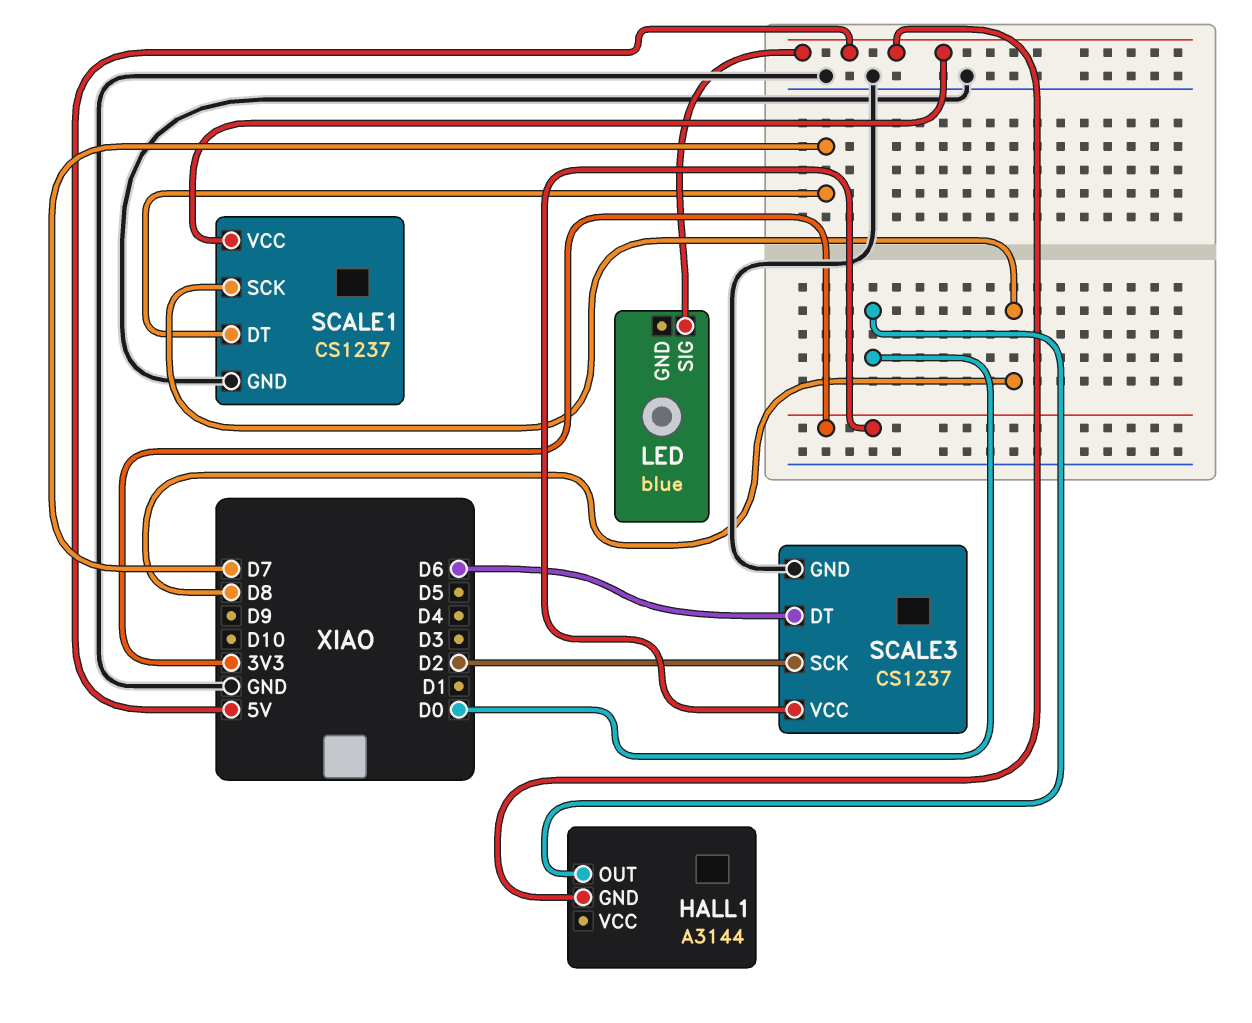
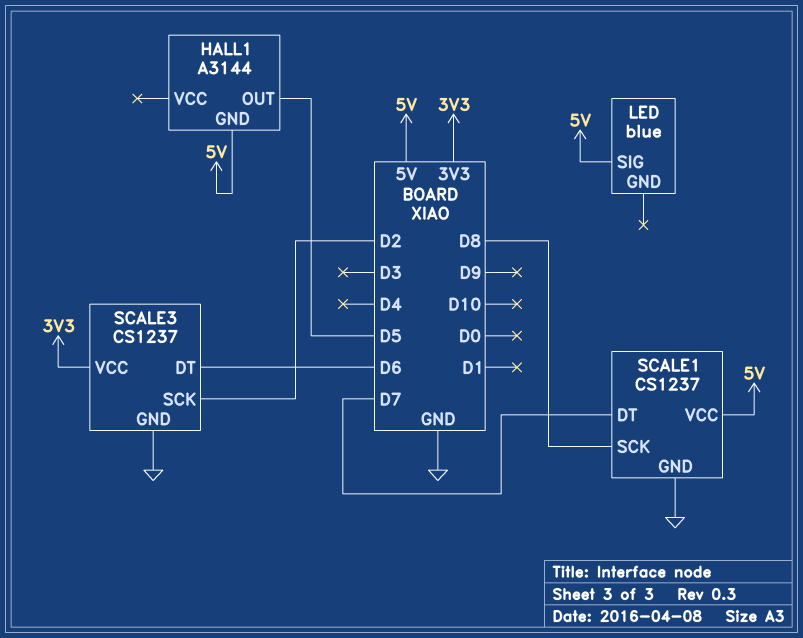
HALL1 pin OUT: D0 -> D5

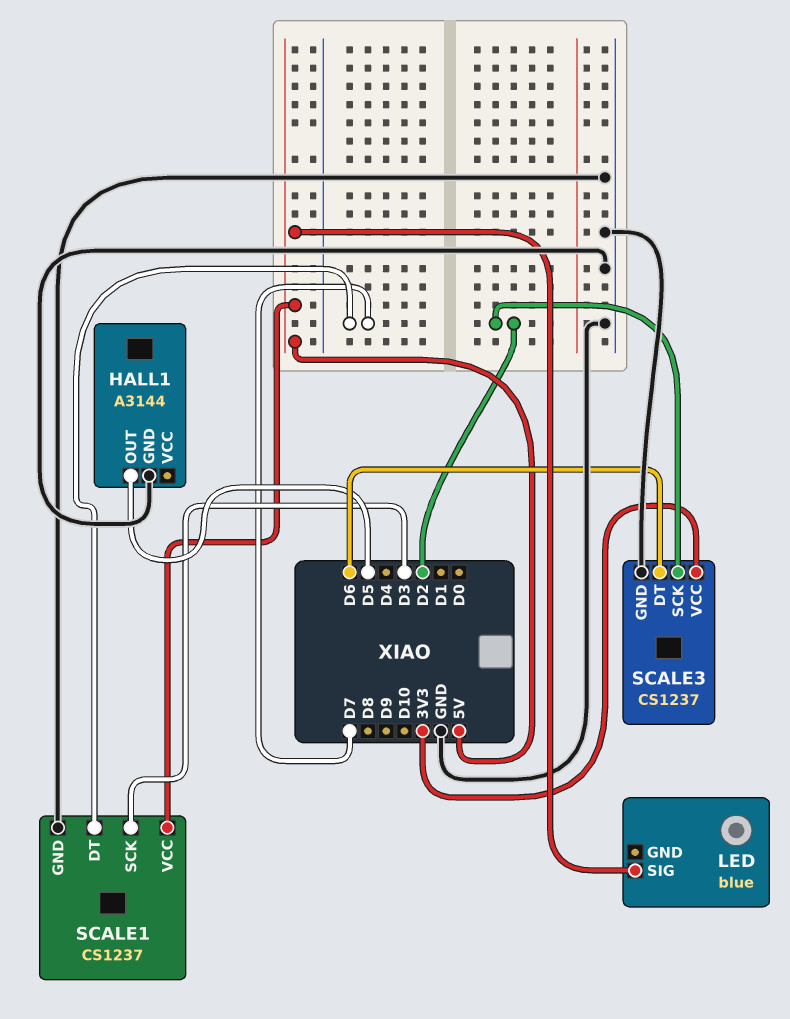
HALL1 pin GND: 5V -> GND
SCALE1 pin SCK: D8 -> D3

